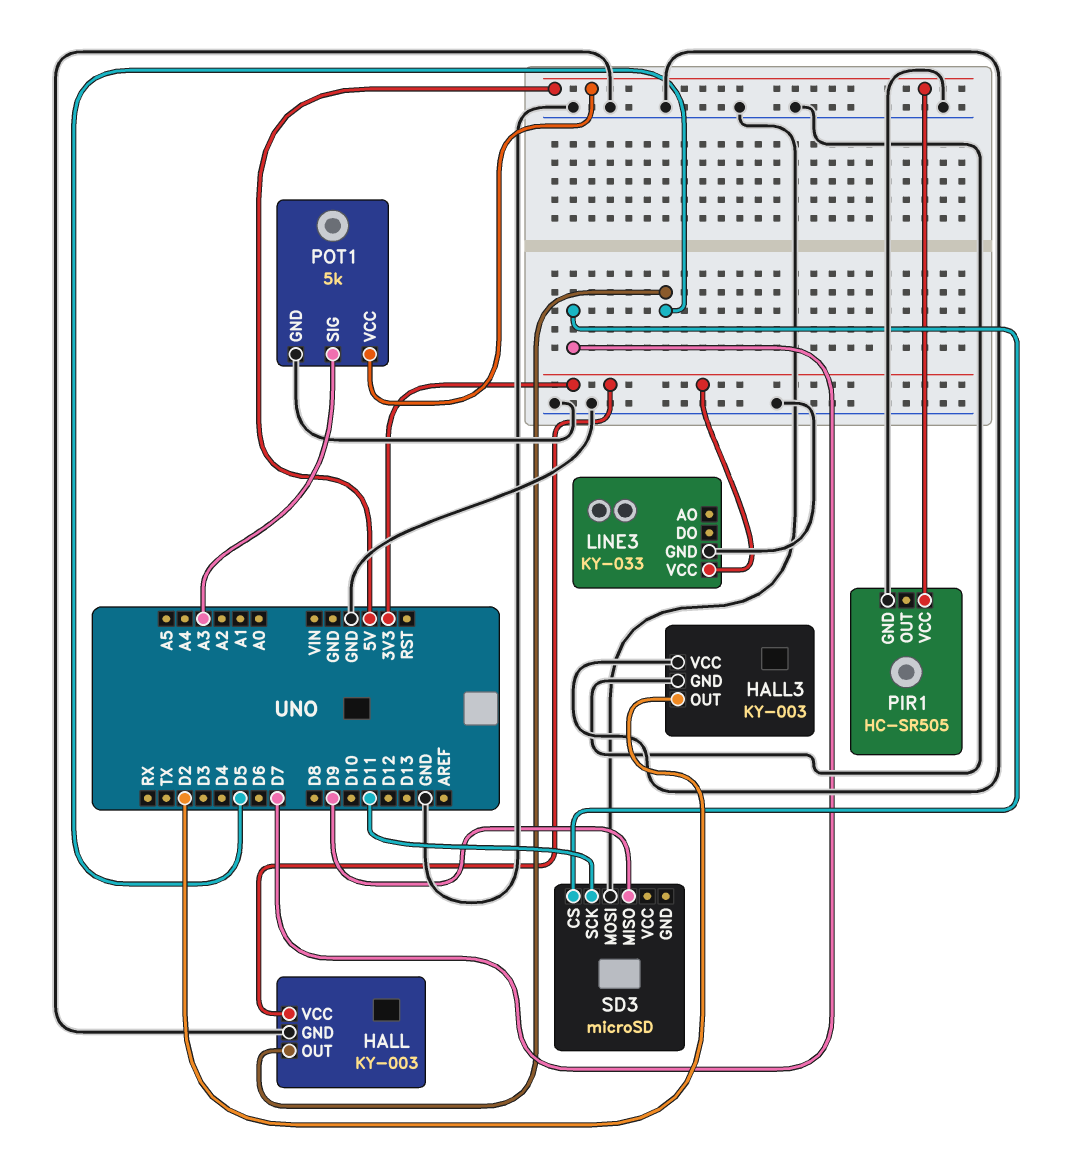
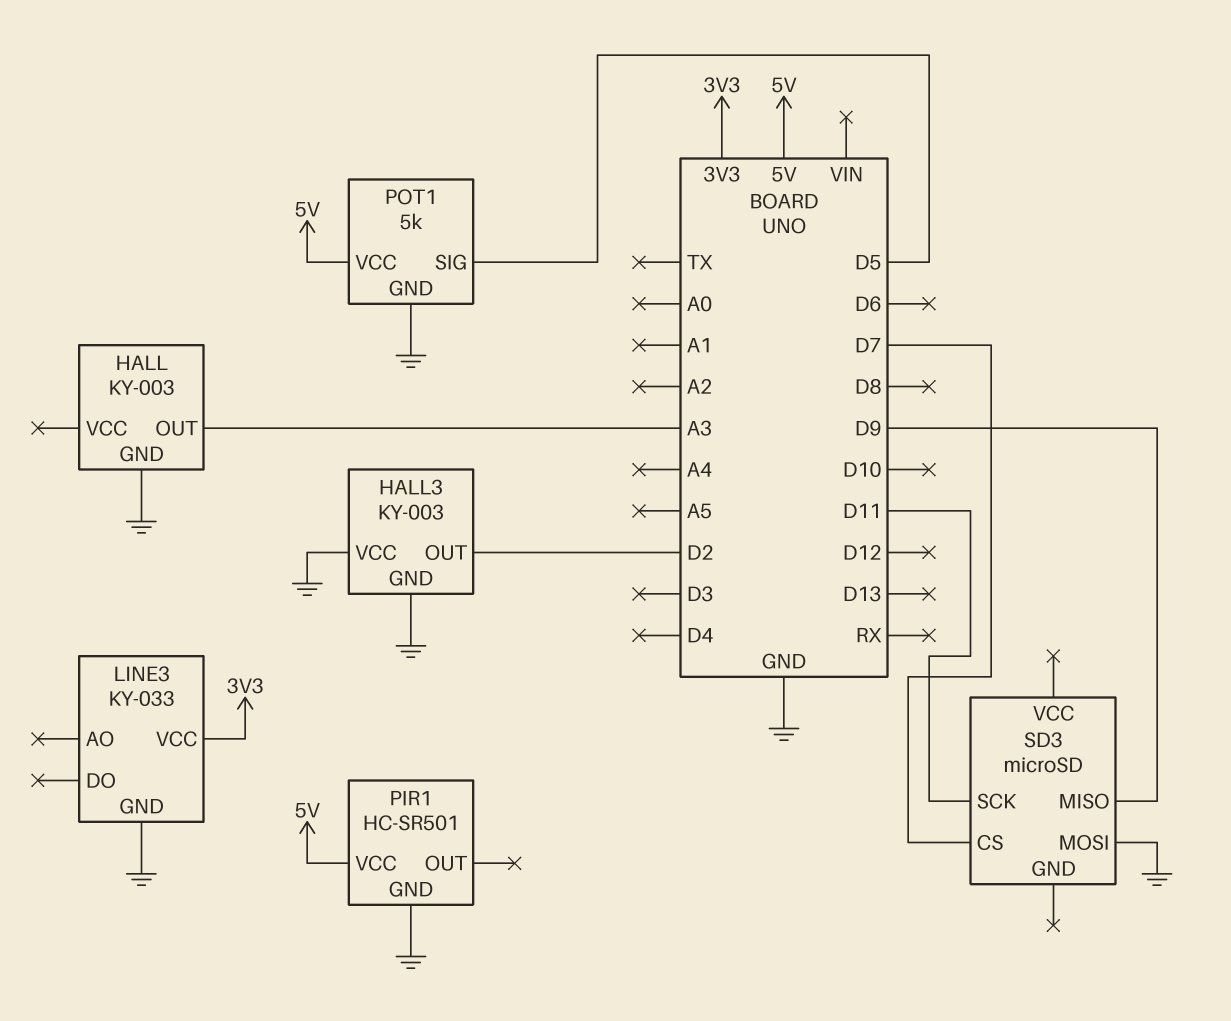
HALL pin OUT: D5 -> A3
HALL pin VCC: 3V3 -> none
PIR1: HC-SR505 -> HC-SR501
POT1 pin SIG: A3 -> D5

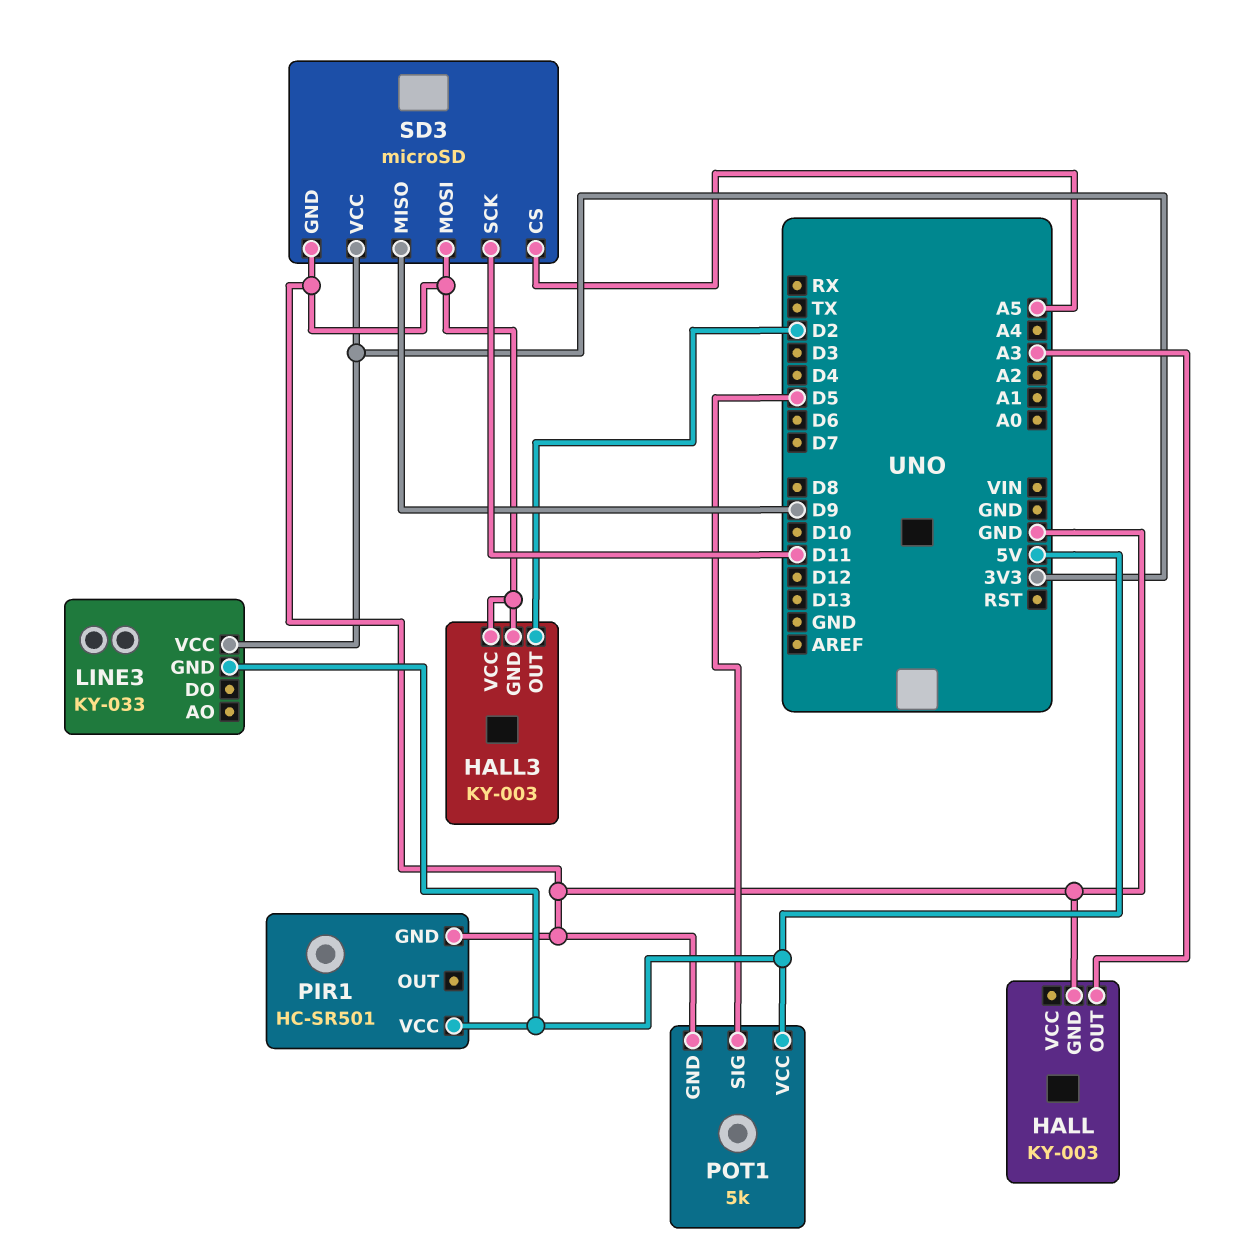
LINE3 pin GND: GND -> 5V
SD3 pin CS: D7 -> A5
SD3 pin GND: none -> GND
SD3 pin VCC: none -> 3V3

